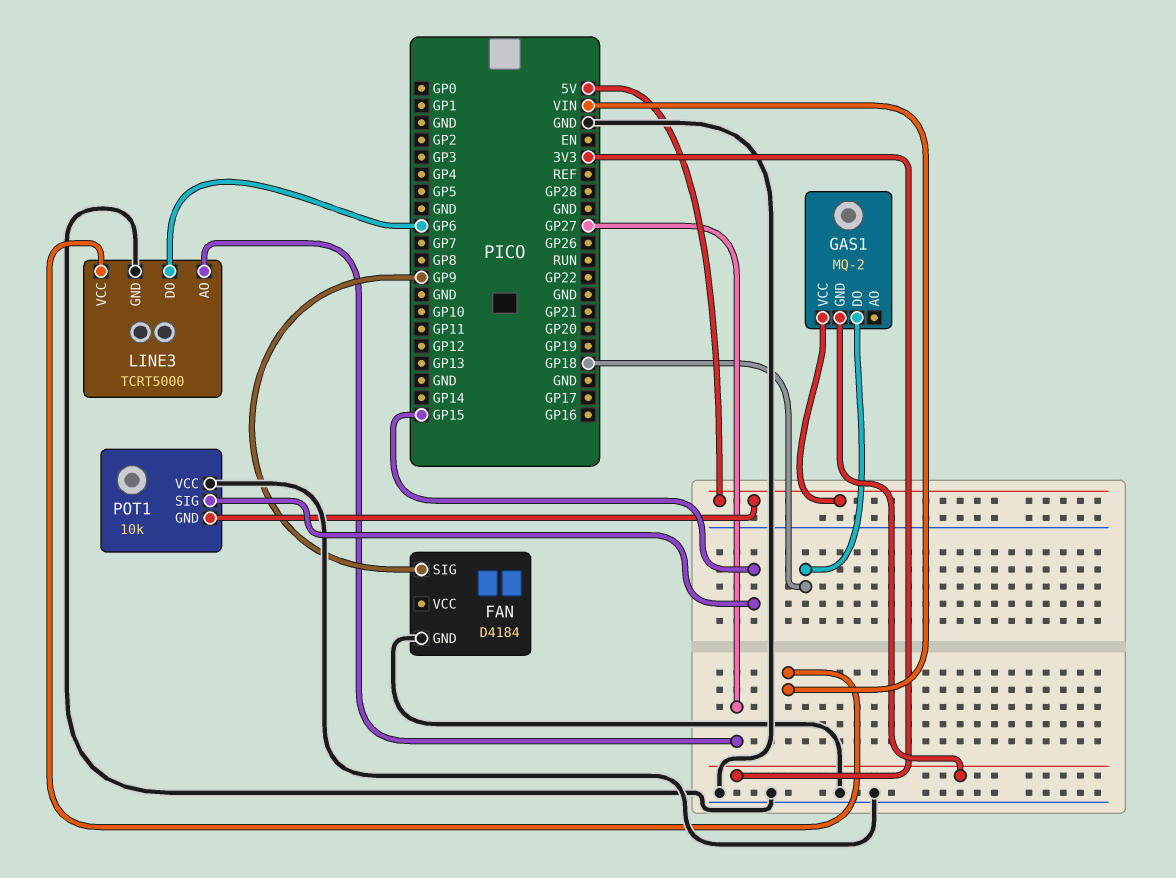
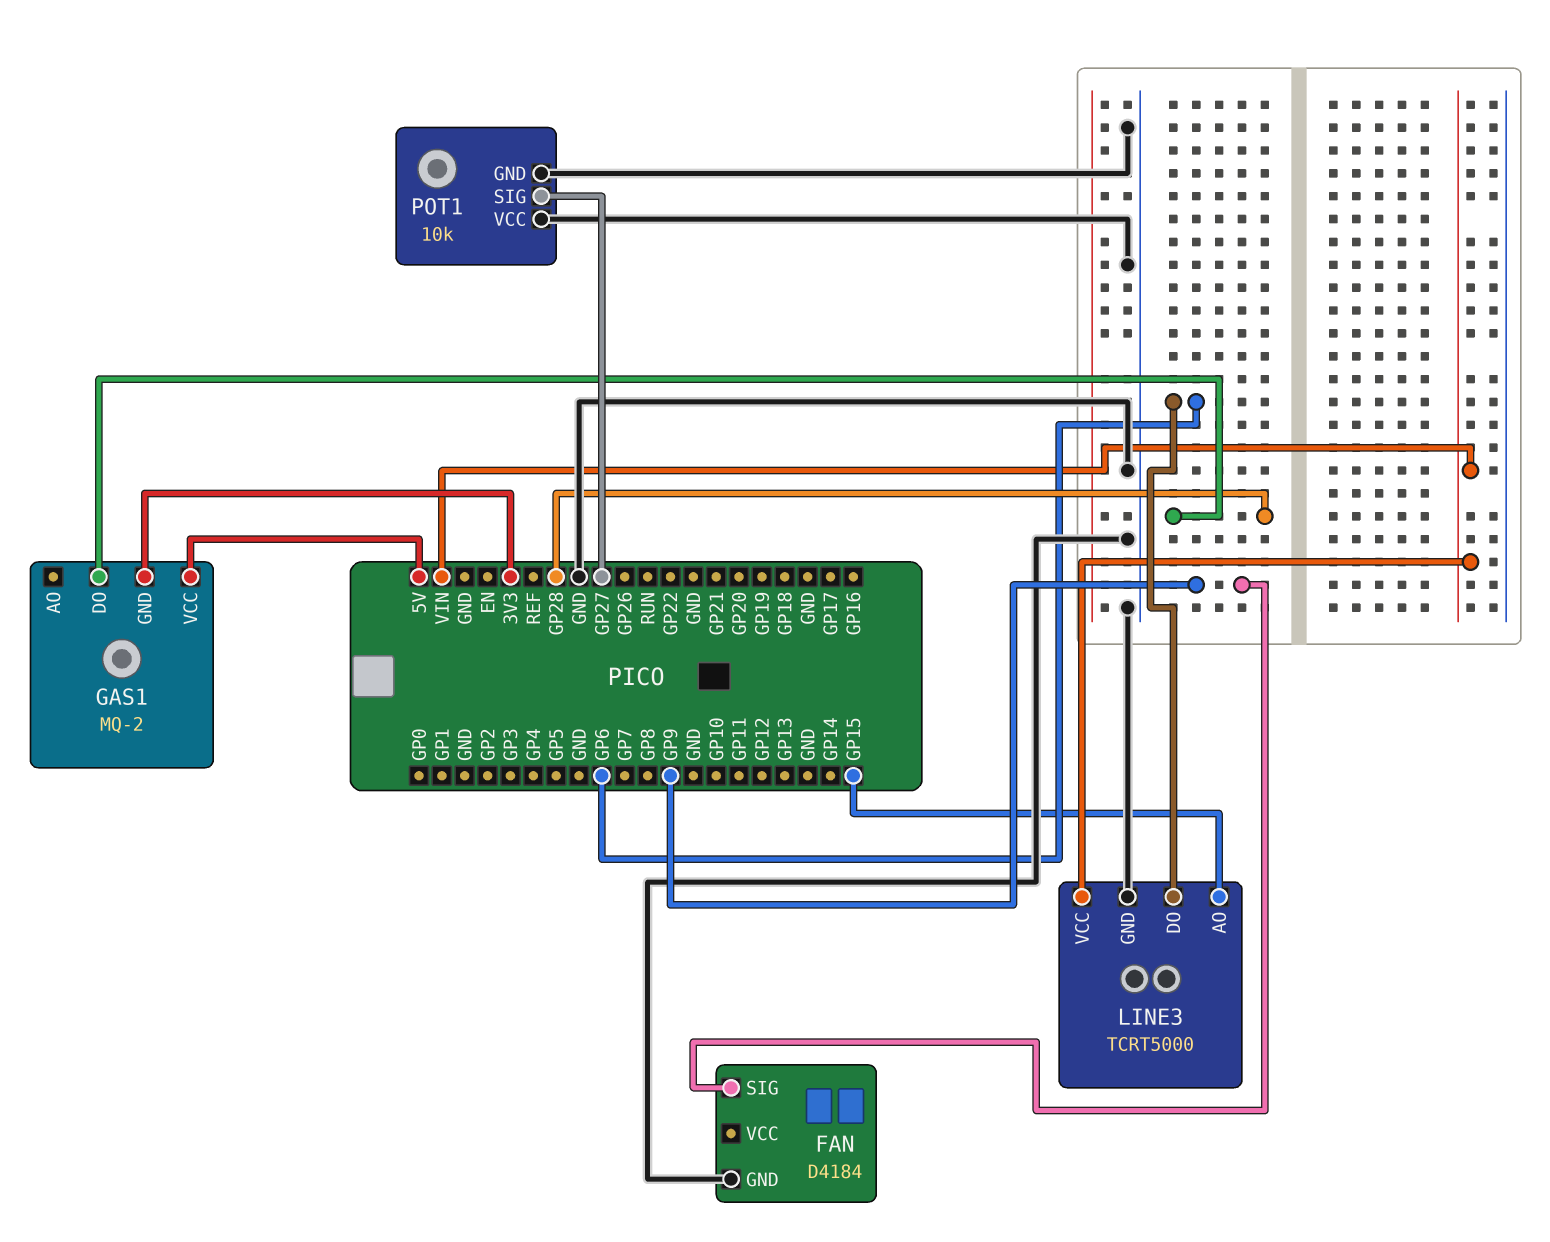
GAS1 pin DO: GP18 -> GP28
LINE3 pin AO: GP27 -> GP15
POT1 pin GND: 5V -> GND
POT1 pin SIG: GP15 -> GP27

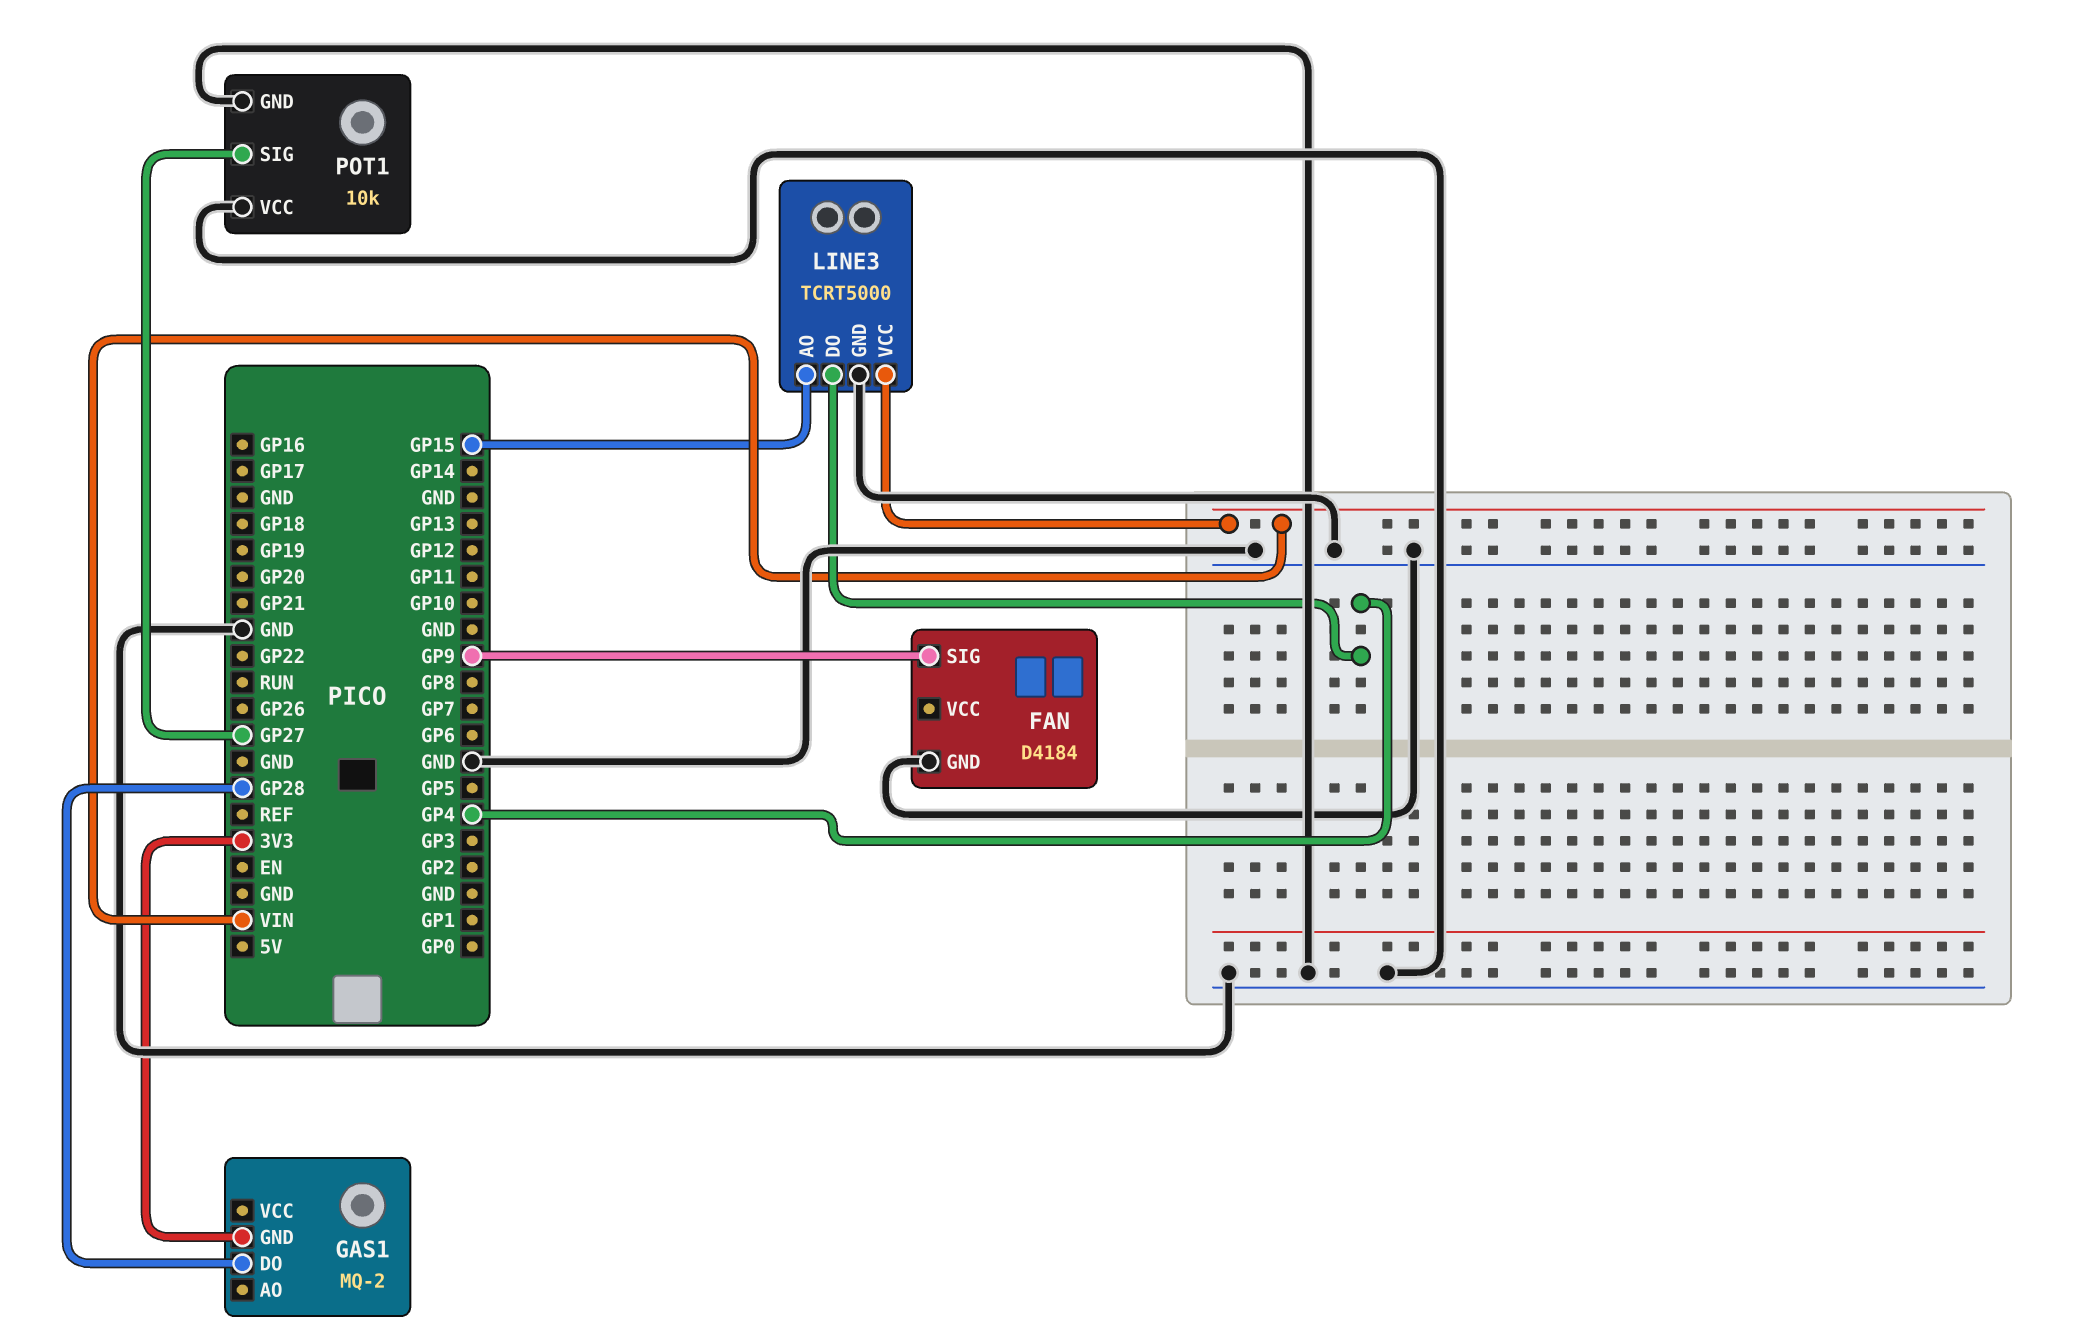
GAS1 pin VCC: 5V -> none
LINE3 pin DO: GP6 -> GP4

